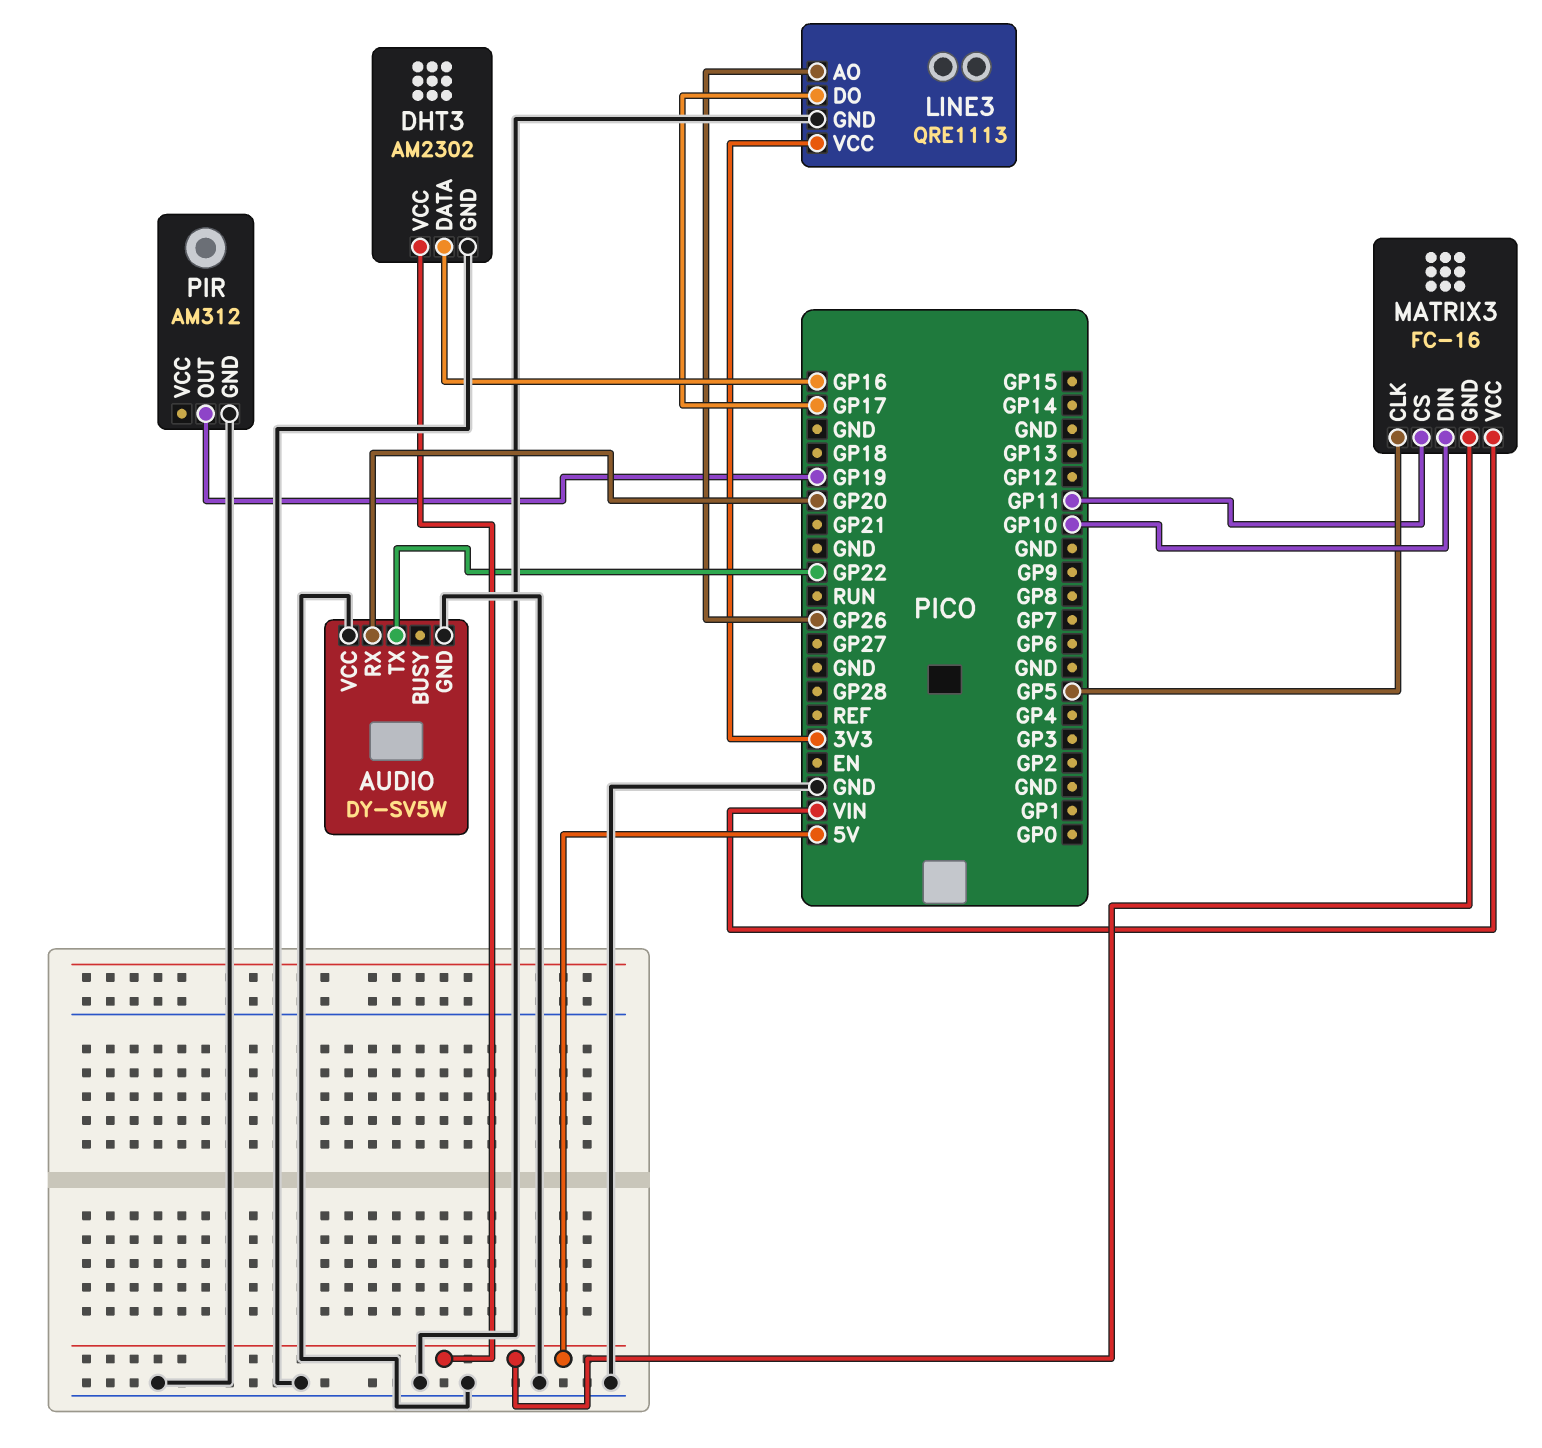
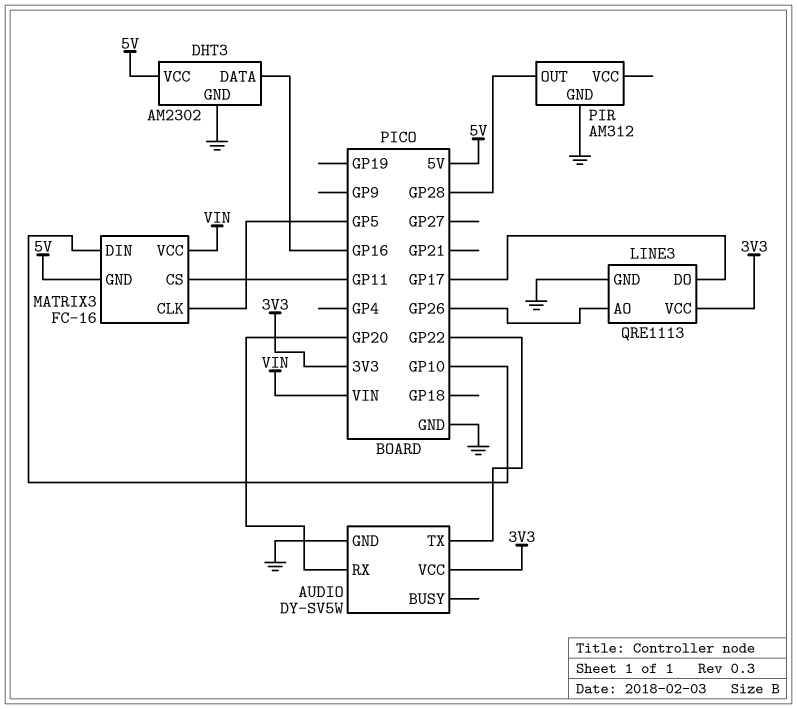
AUDIO pin VCC: GND -> 3V3
PIR pin OUT: GP19 -> GP28

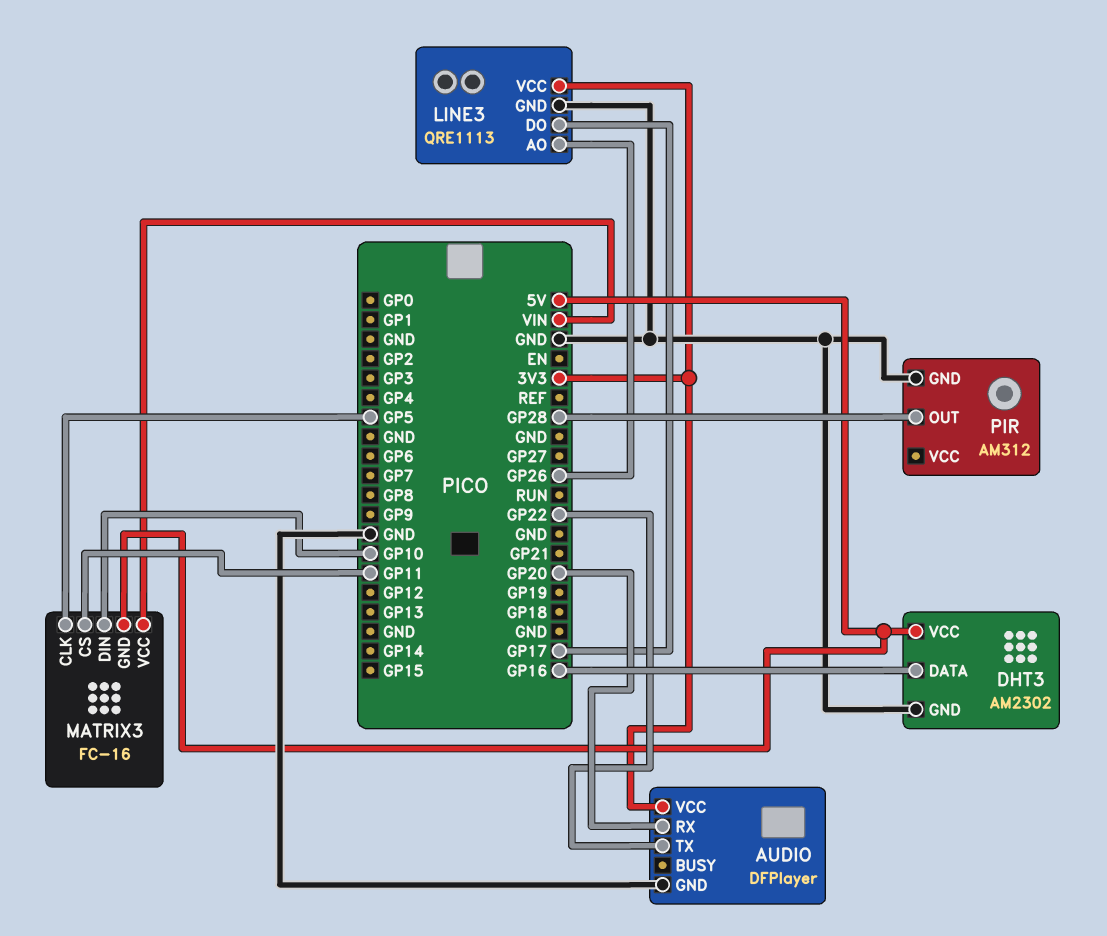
AUDIO: DY-SV5W -> DFPlayer

